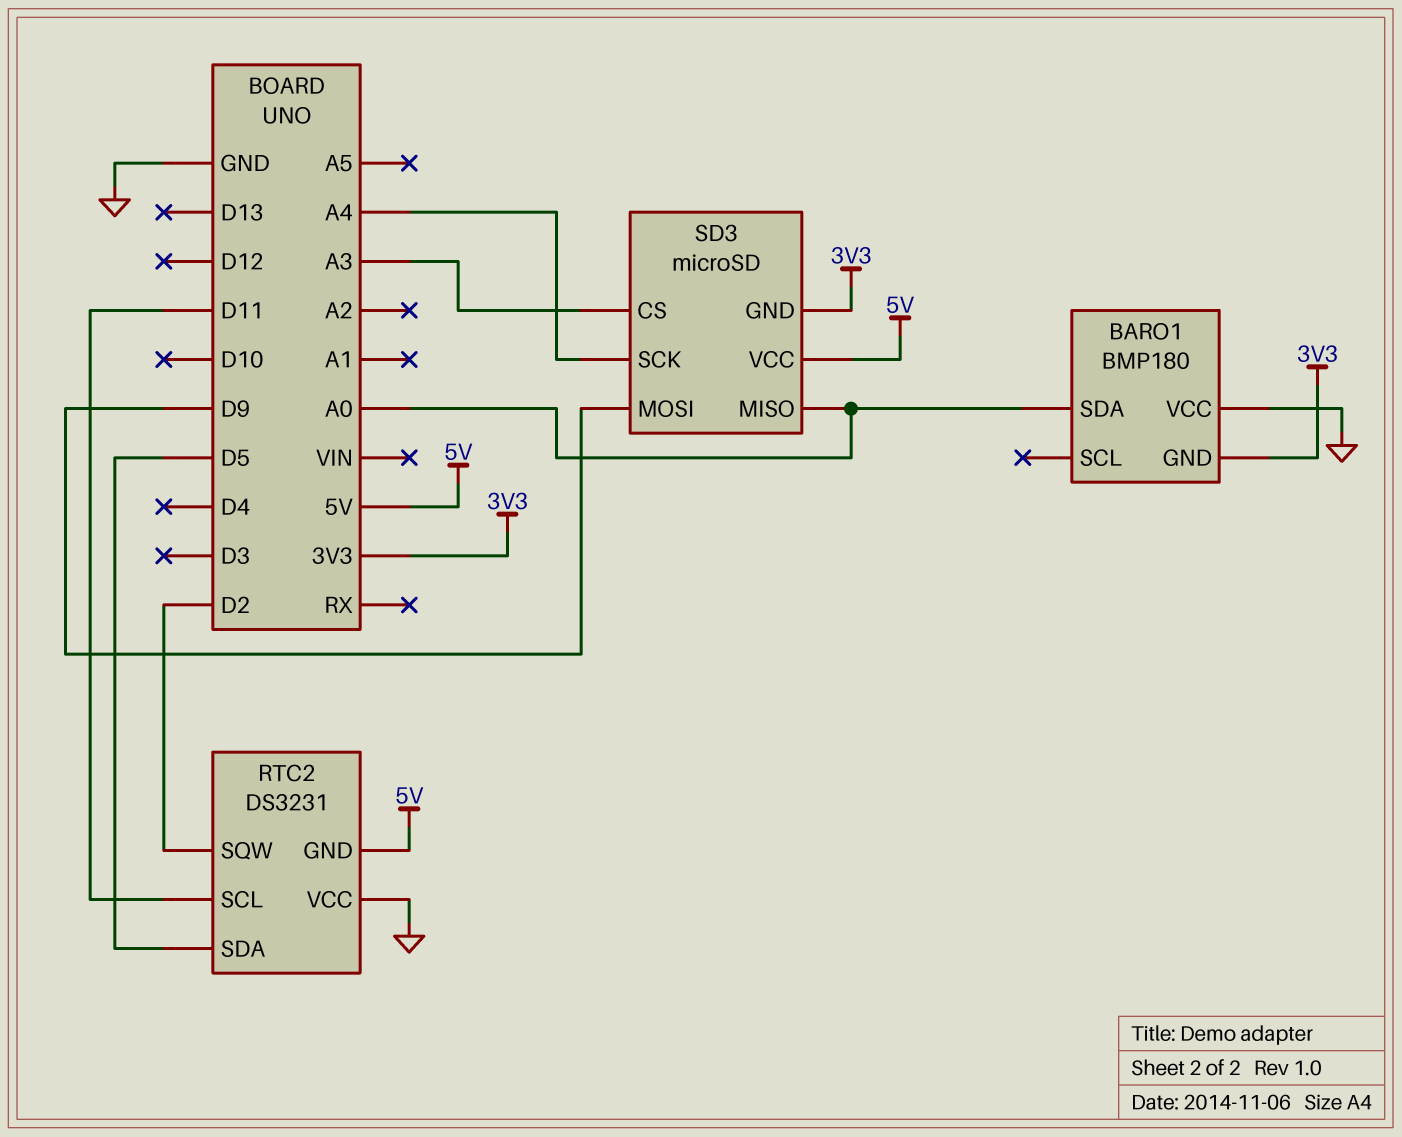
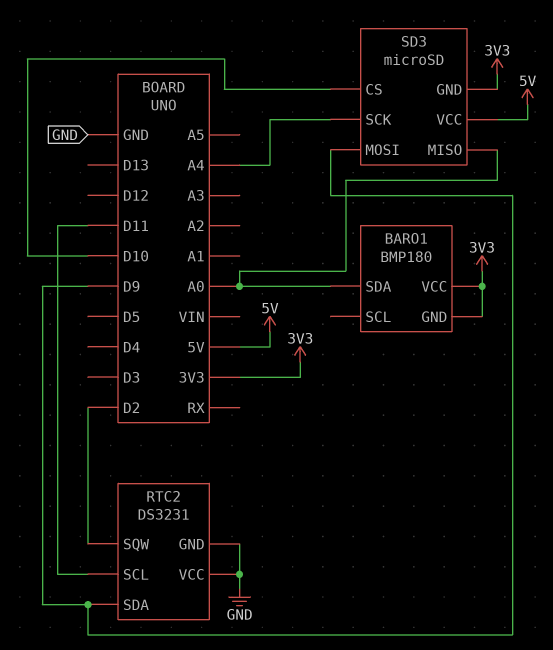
BARO1 pin VCC: GND -> 3V3
RTC2 pin GND: 5V -> GND
RTC2 pin SDA: D5 -> D9
SD3 pin CS: A3 -> D10

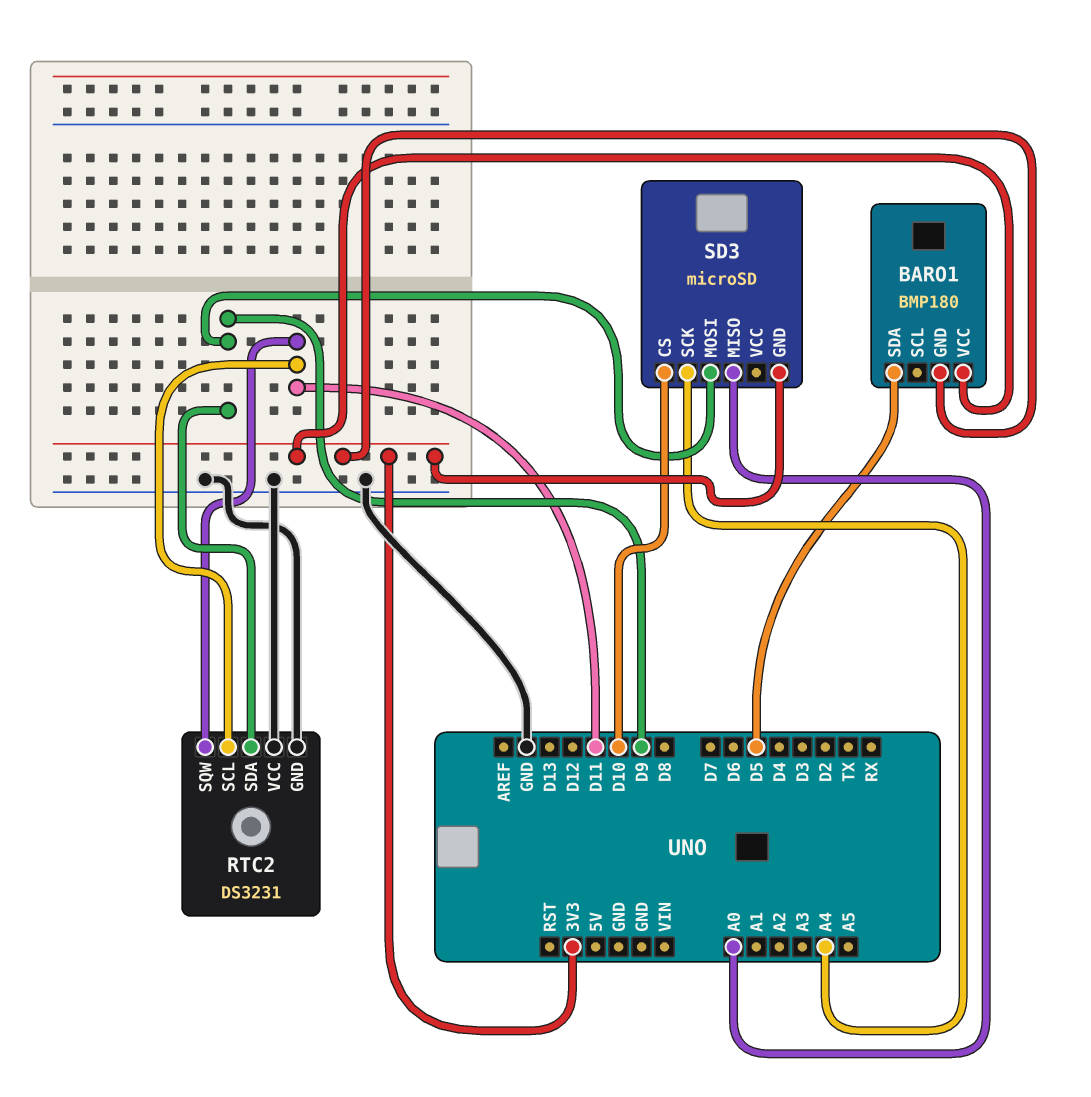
BARO1 pin SDA: A0 -> D5
RTC2 pin SQW: D2 -> D11
SD3 pin VCC: 5V -> none

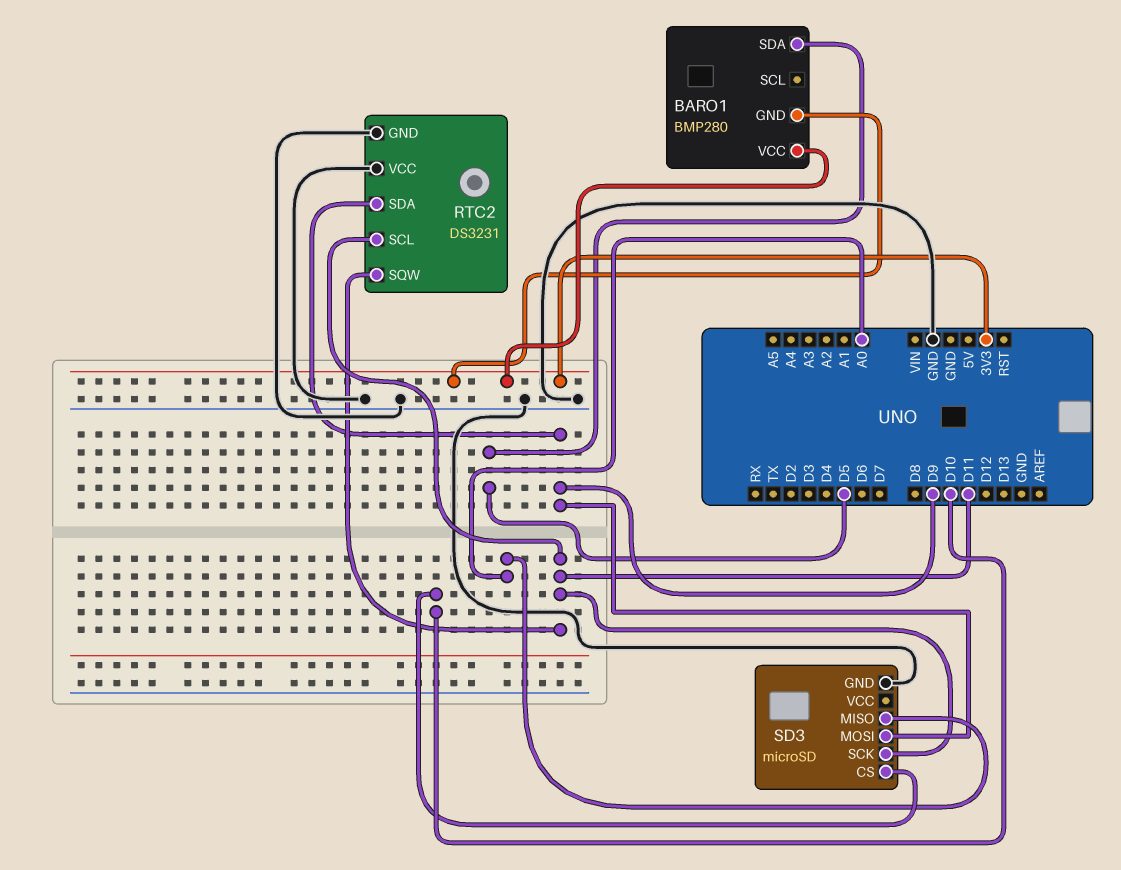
BARO1: BMP180 -> BMP280
SD3 pin GND: 3V3 -> GND
SD3 pin SCK: A4 -> D11

